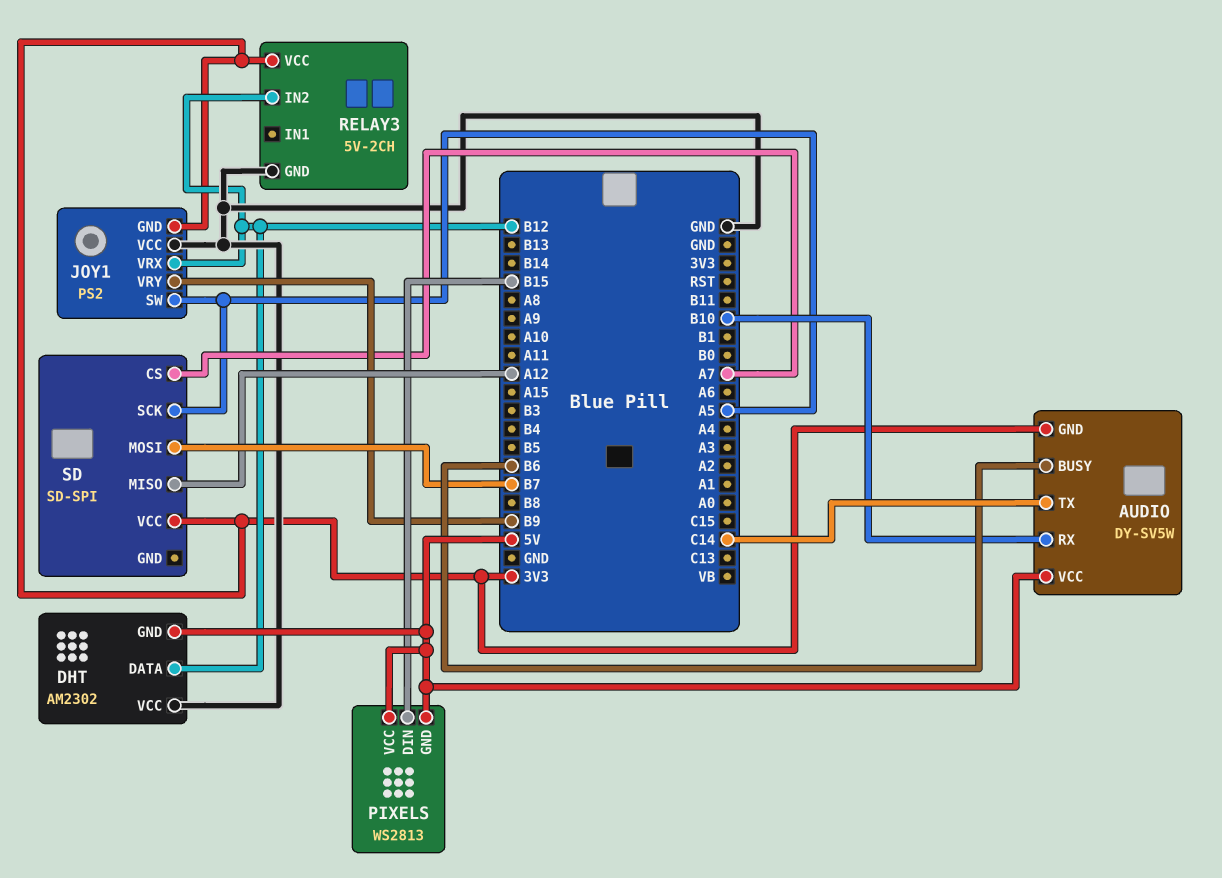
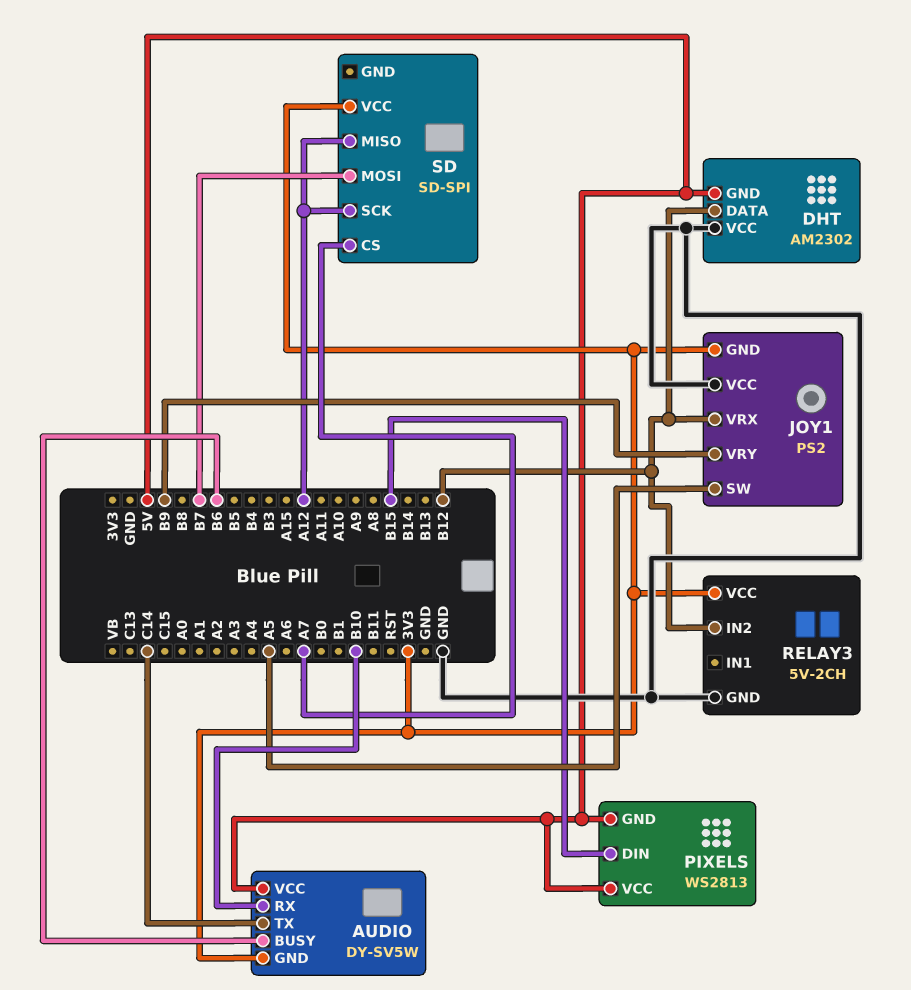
SD pin SCK: A5 -> A12

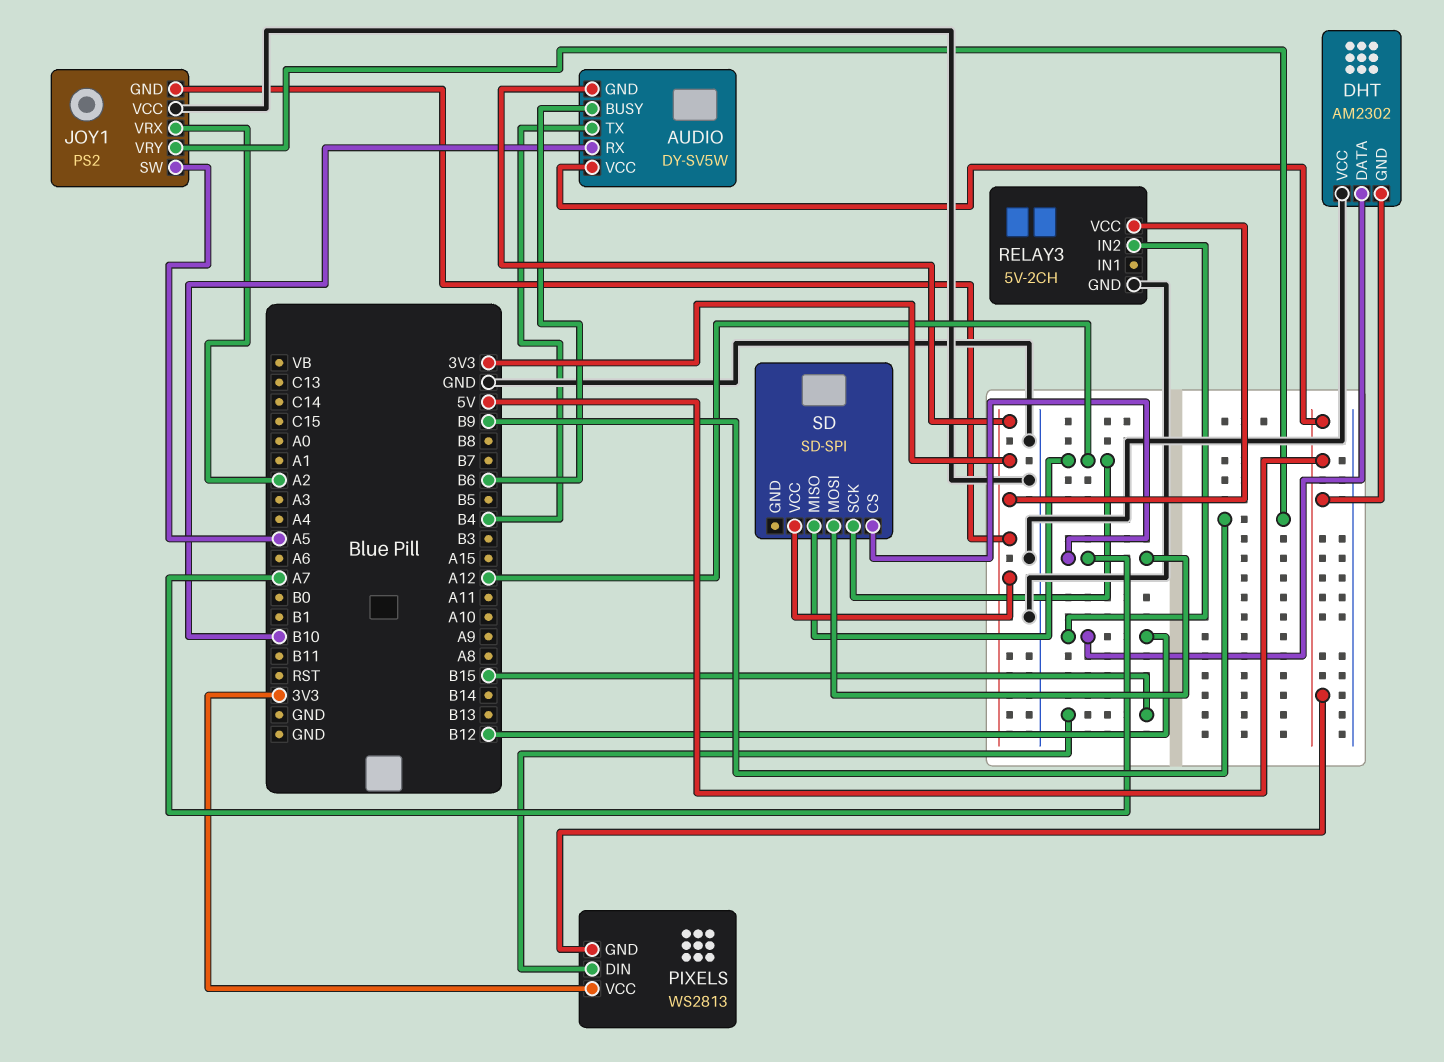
AUDIO pin TX: C14 -> B4
JOY1 pin VRX: B12 -> A2
PIXELS pin VCC: 5V -> 3V3
SD pin MOSI: B7 -> A7

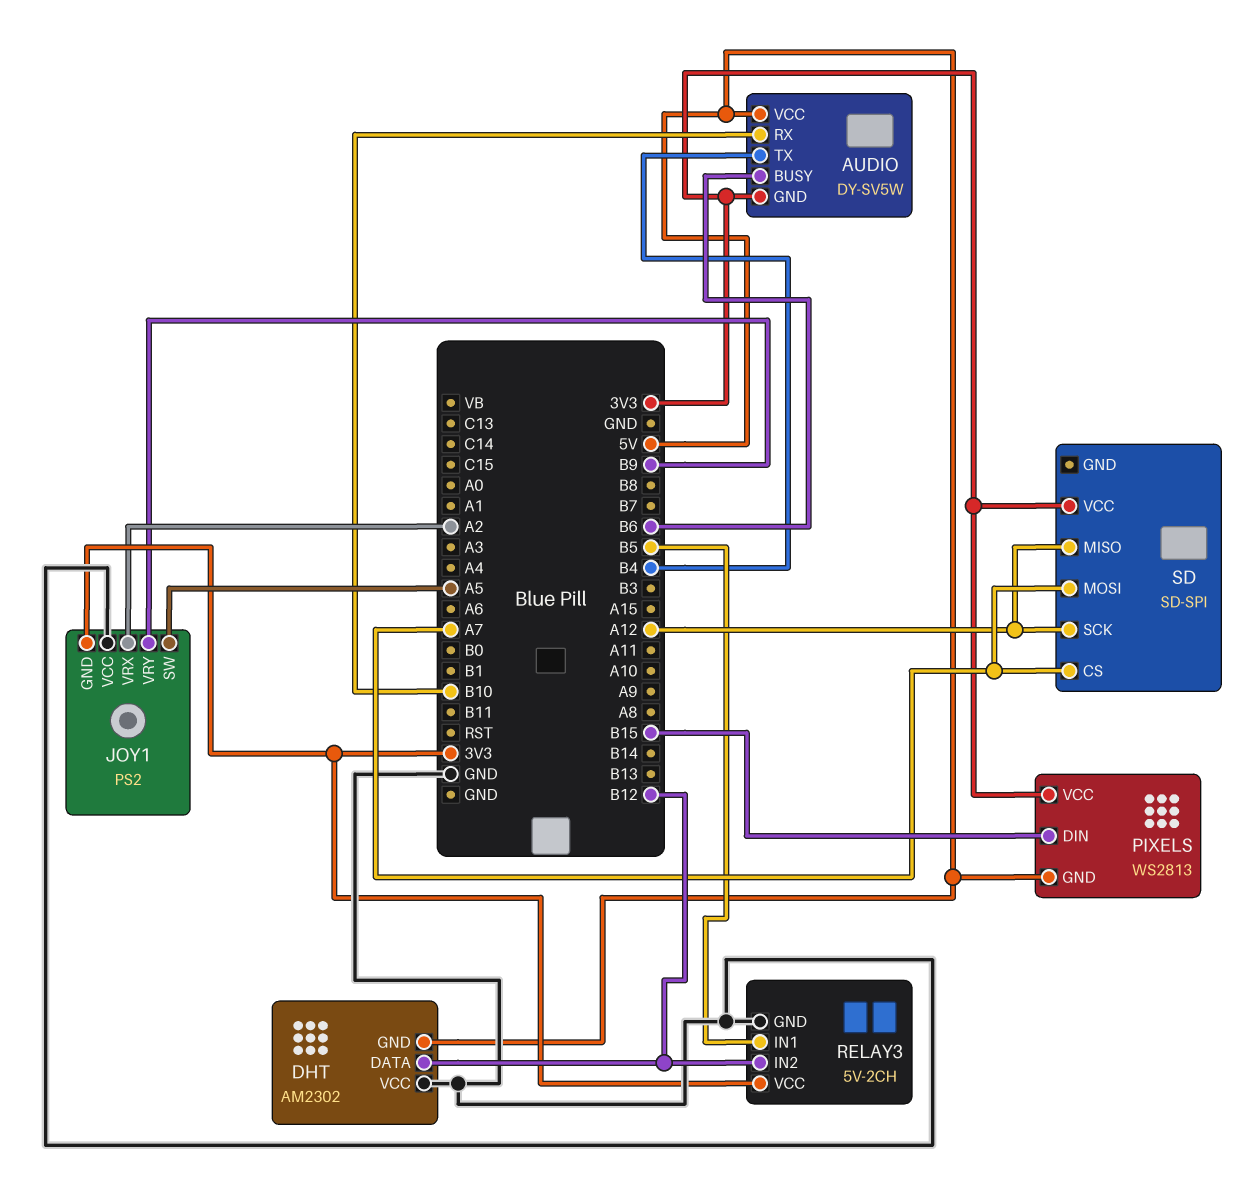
RELAY3 pin IN1: none -> B5

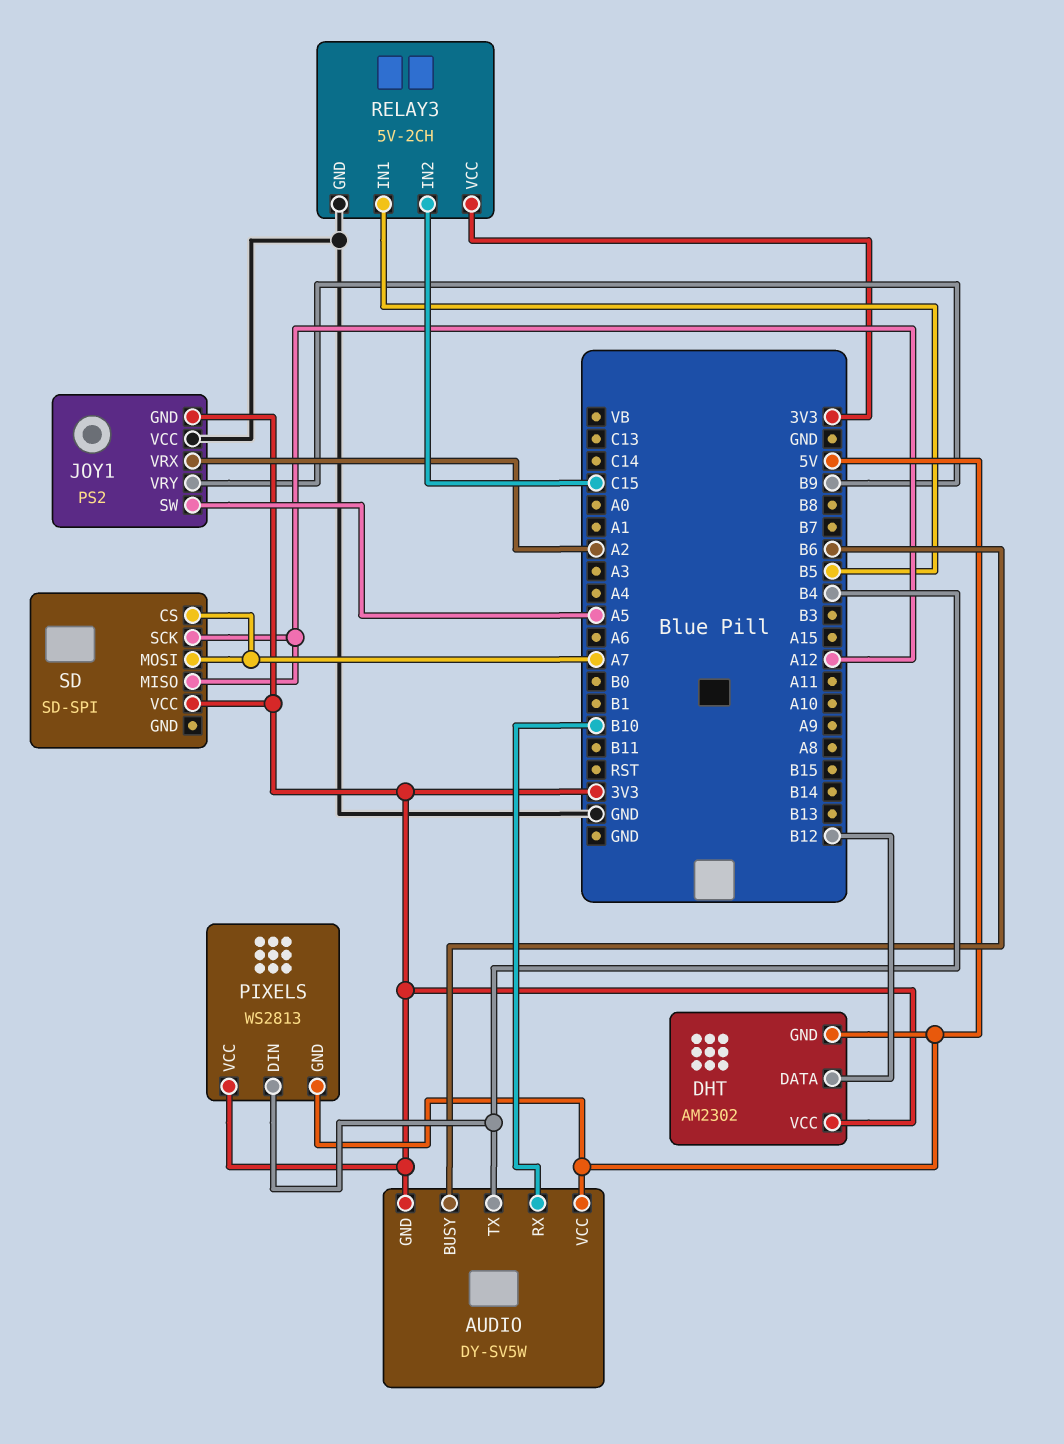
DHT pin VCC: GND -> 3V3
PIXELS pin DIN: B15 -> B4
RELAY3 pin IN2: B12 -> C15

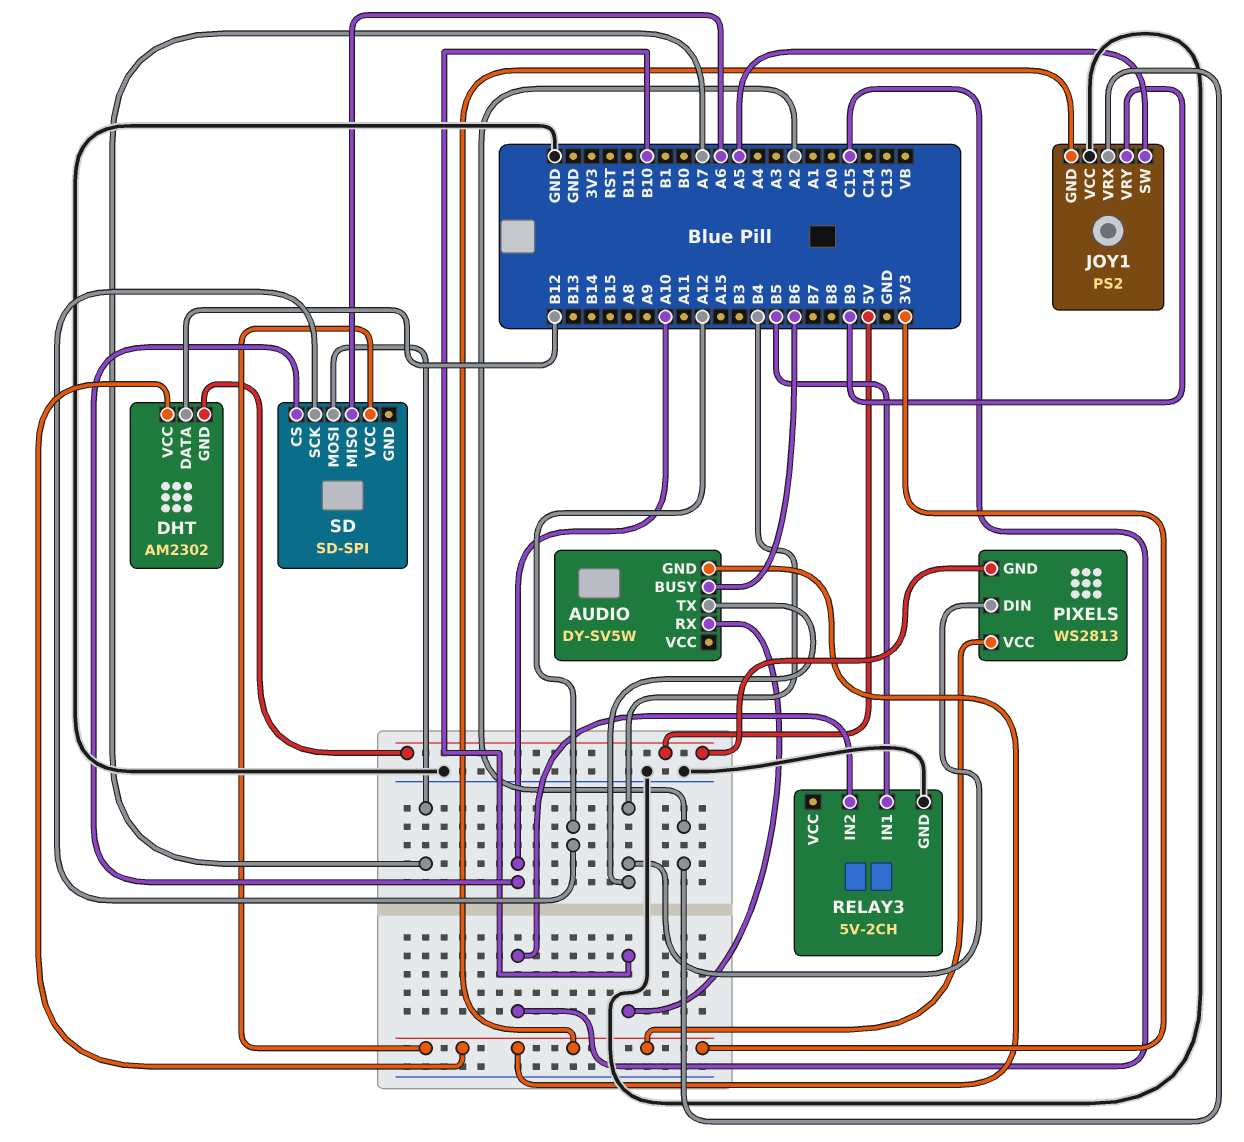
AUDIO pin VCC: 5V -> none
RELAY3 pin VCC: 3V3 -> none
SD pin CS: A7 -> A10
SD pin MISO: A12 -> A6

